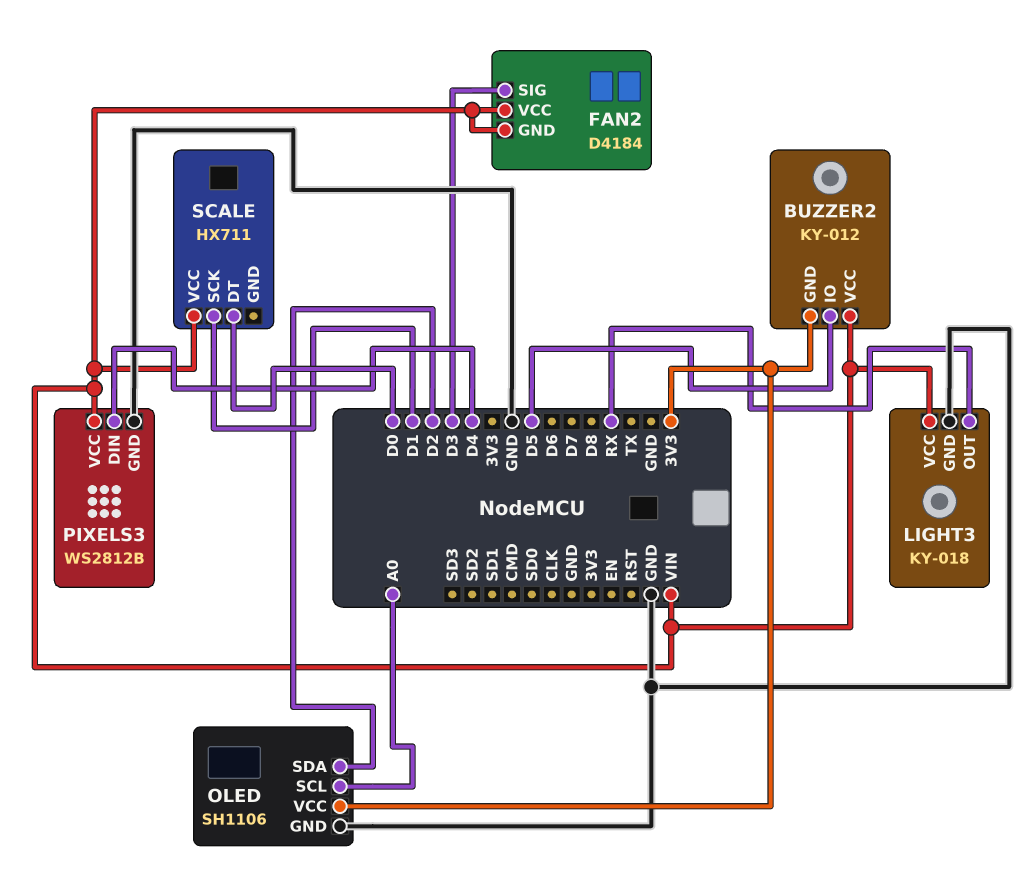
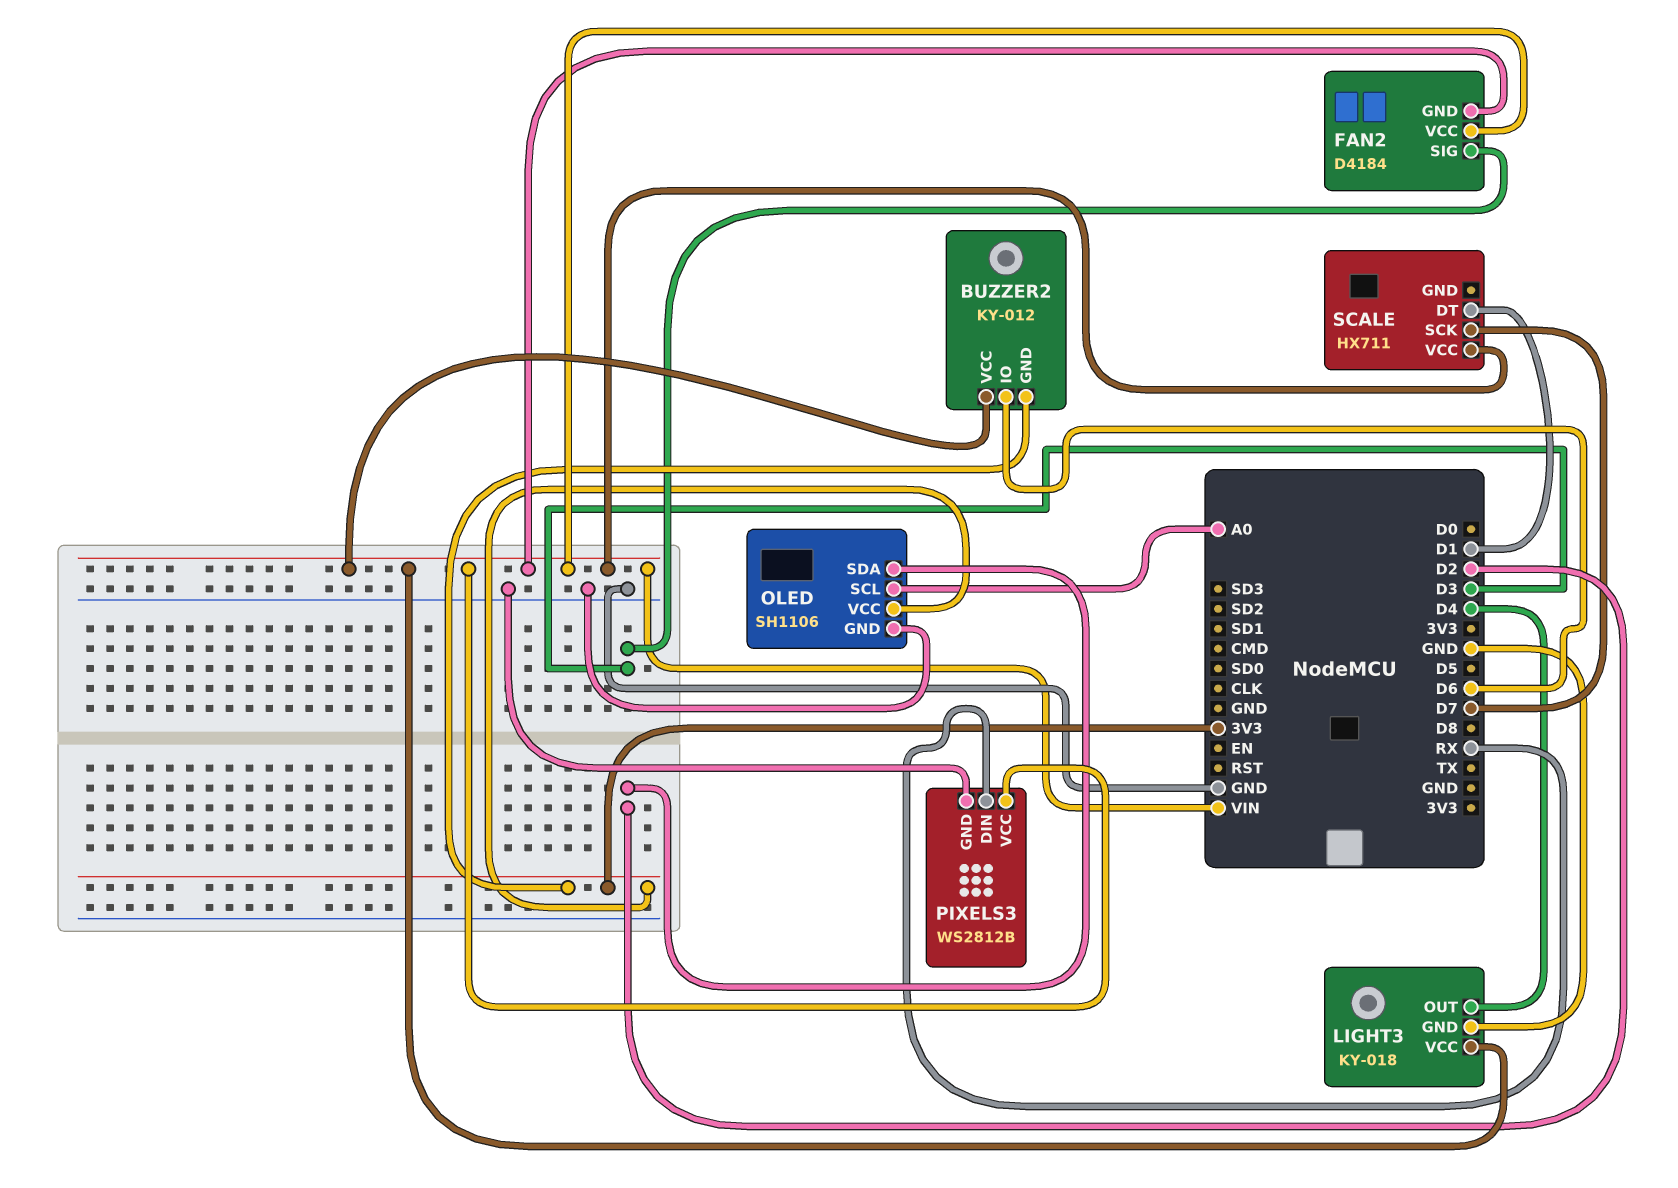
BUZZER2 pin IO: D5 -> D6
LIGHT3 pin OUT: RX -> D4
PIXELS3 pin DIN: D4 -> RX
SCALE pin DT: D0 -> D1
SCALE pin SCK: D1 -> D7

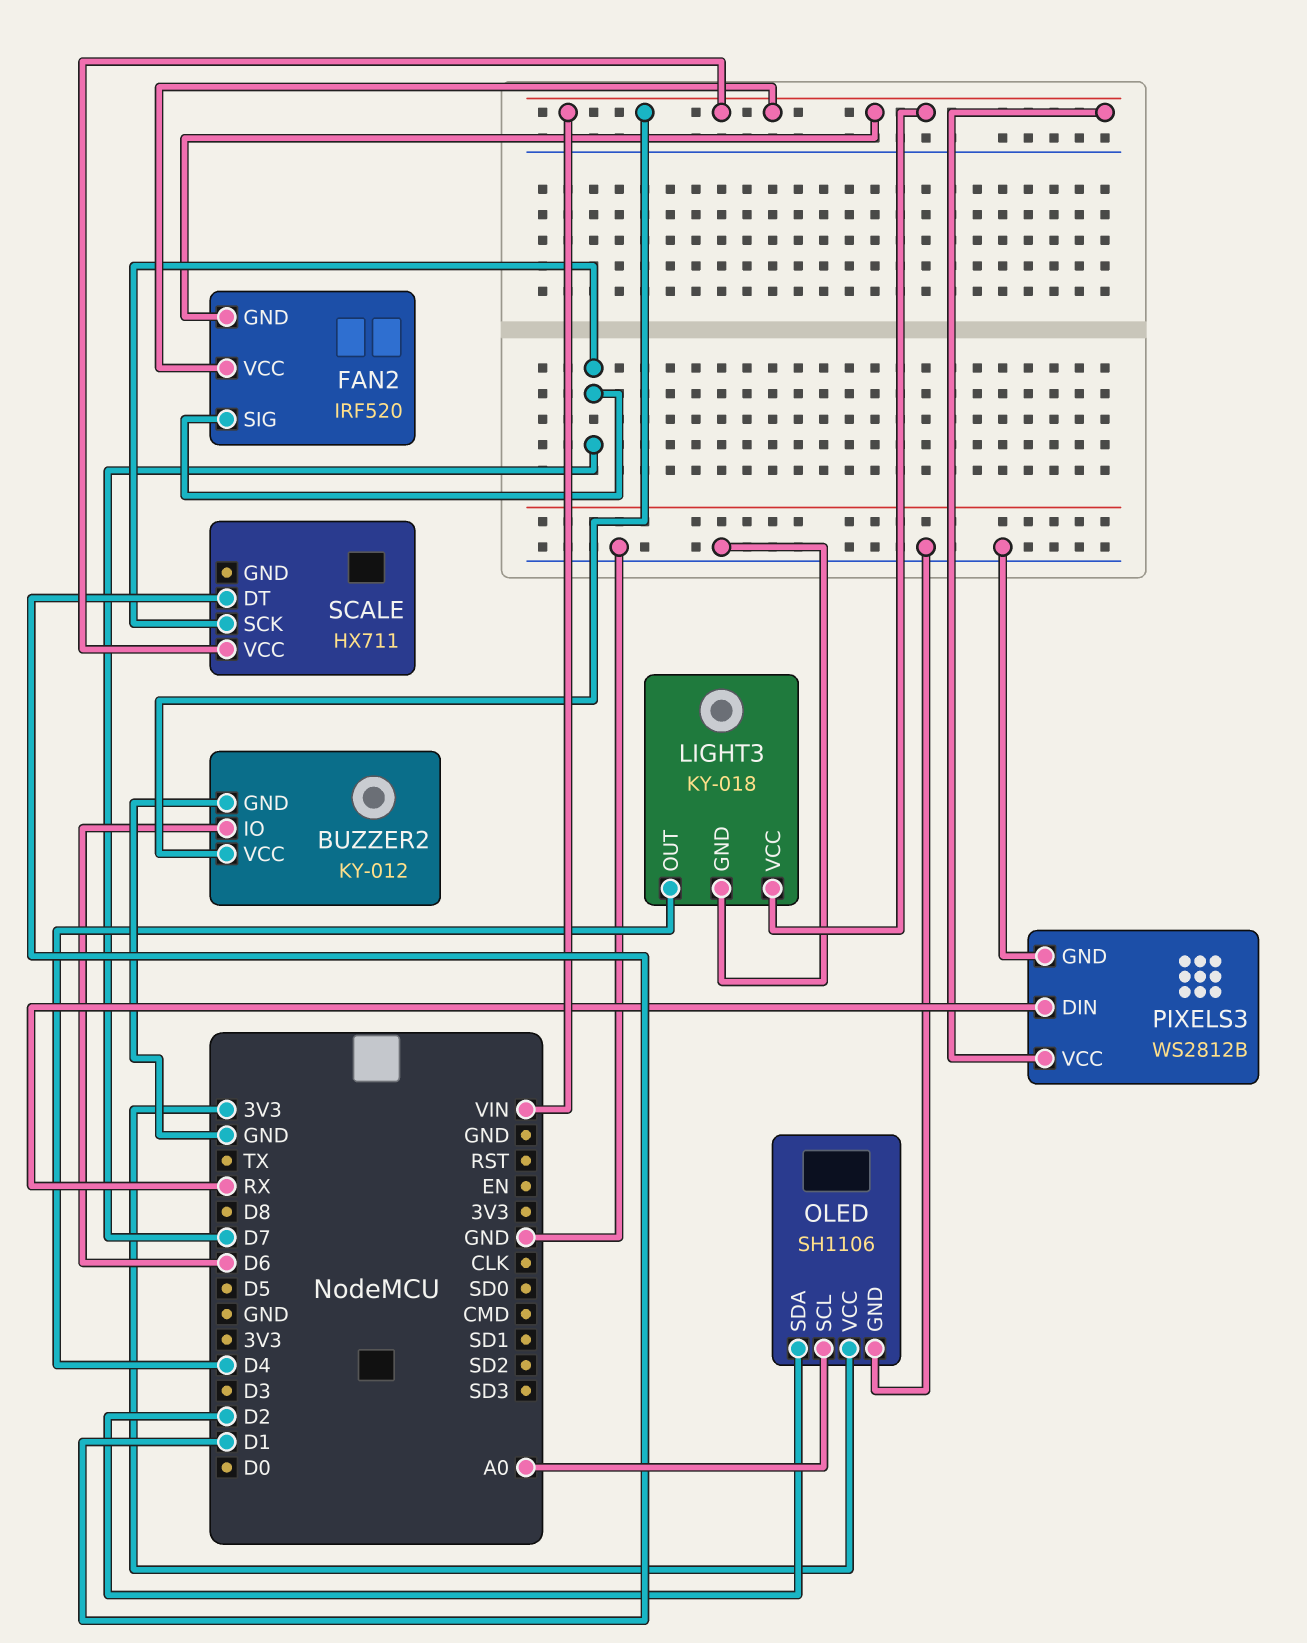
BUZZER2 pin GND: 3V3 -> GND
FAN2: D4184 -> IRF520
FAN2 pin SIG: D3 -> D7

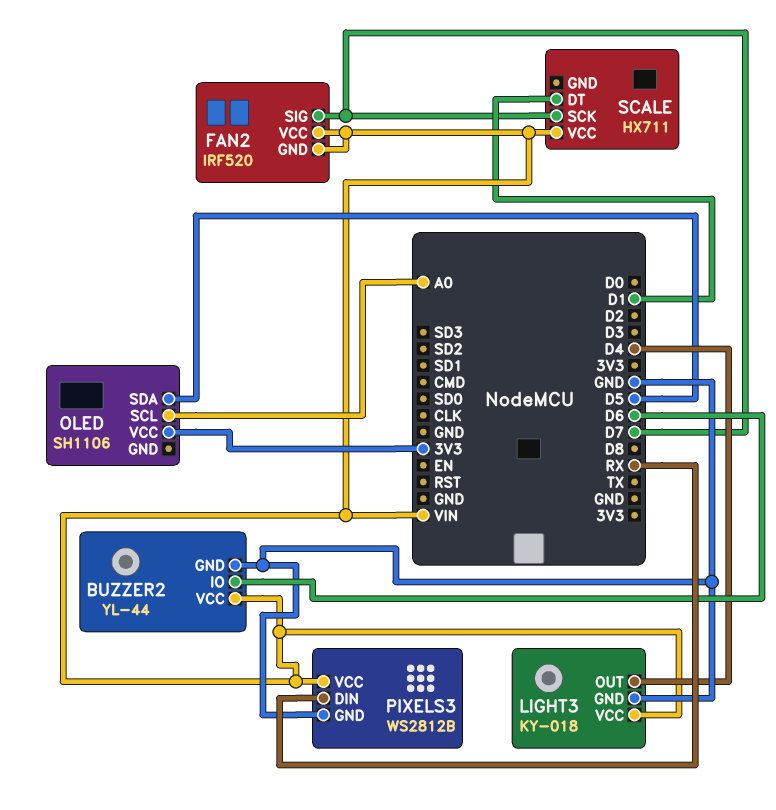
BUZZER2: KY-012 -> YL-44
OLED pin GND: GND -> none
OLED pin SDA: D2 -> D5

